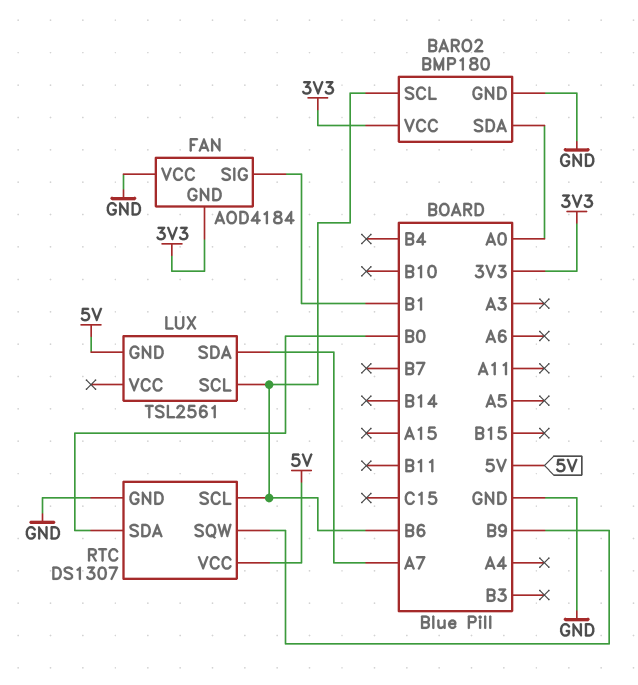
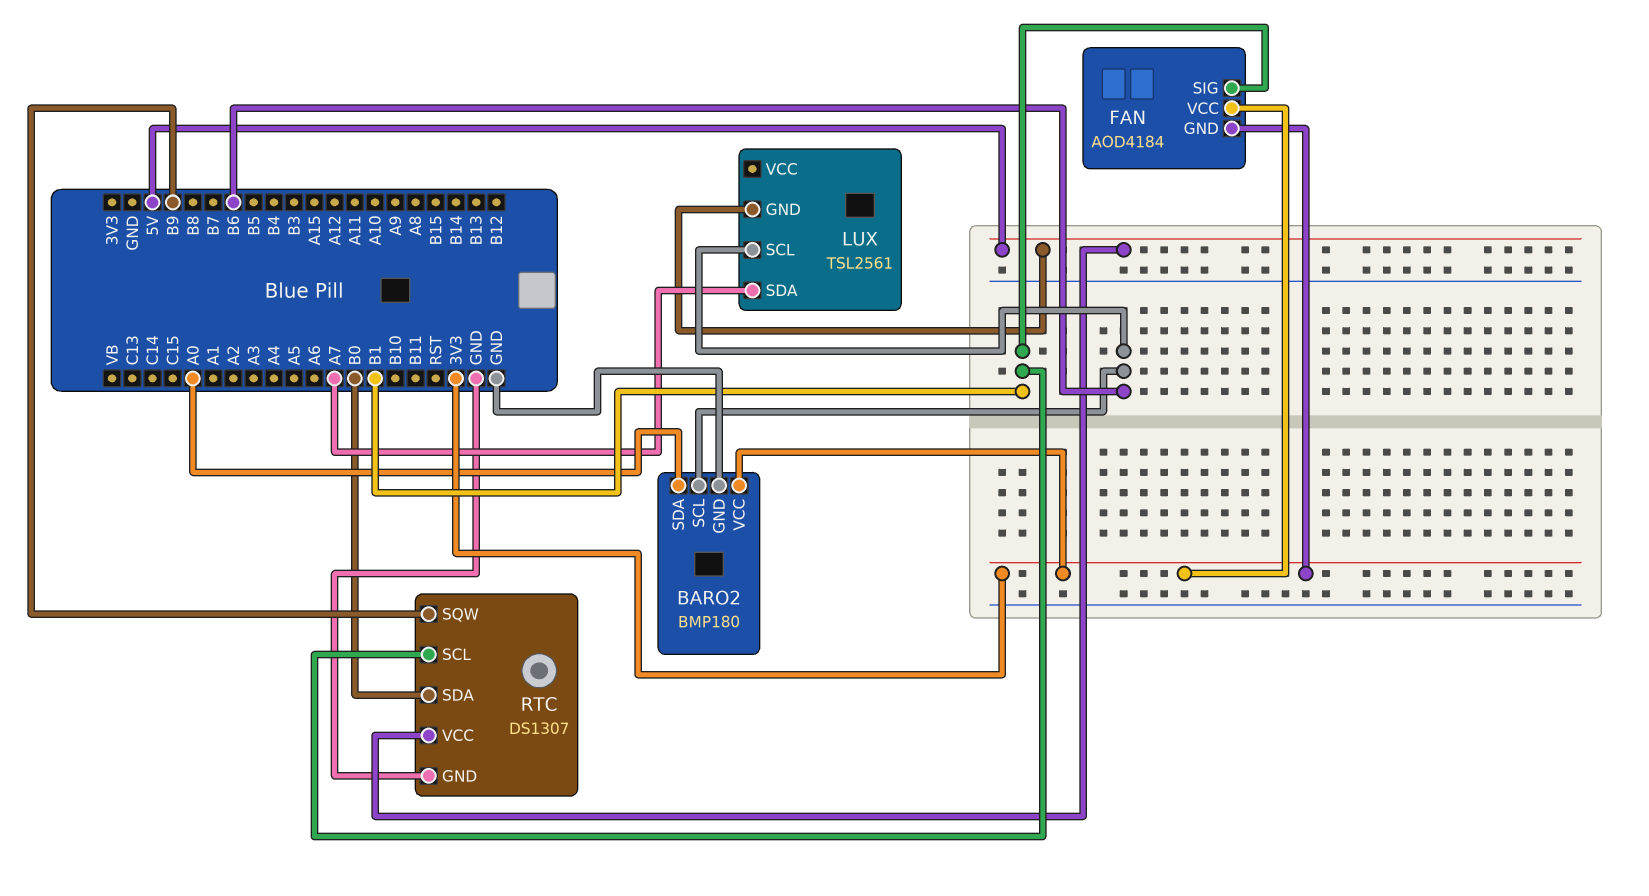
FAN pin VCC: GND -> 3V3
RTC pin SCL: B6 -> B1

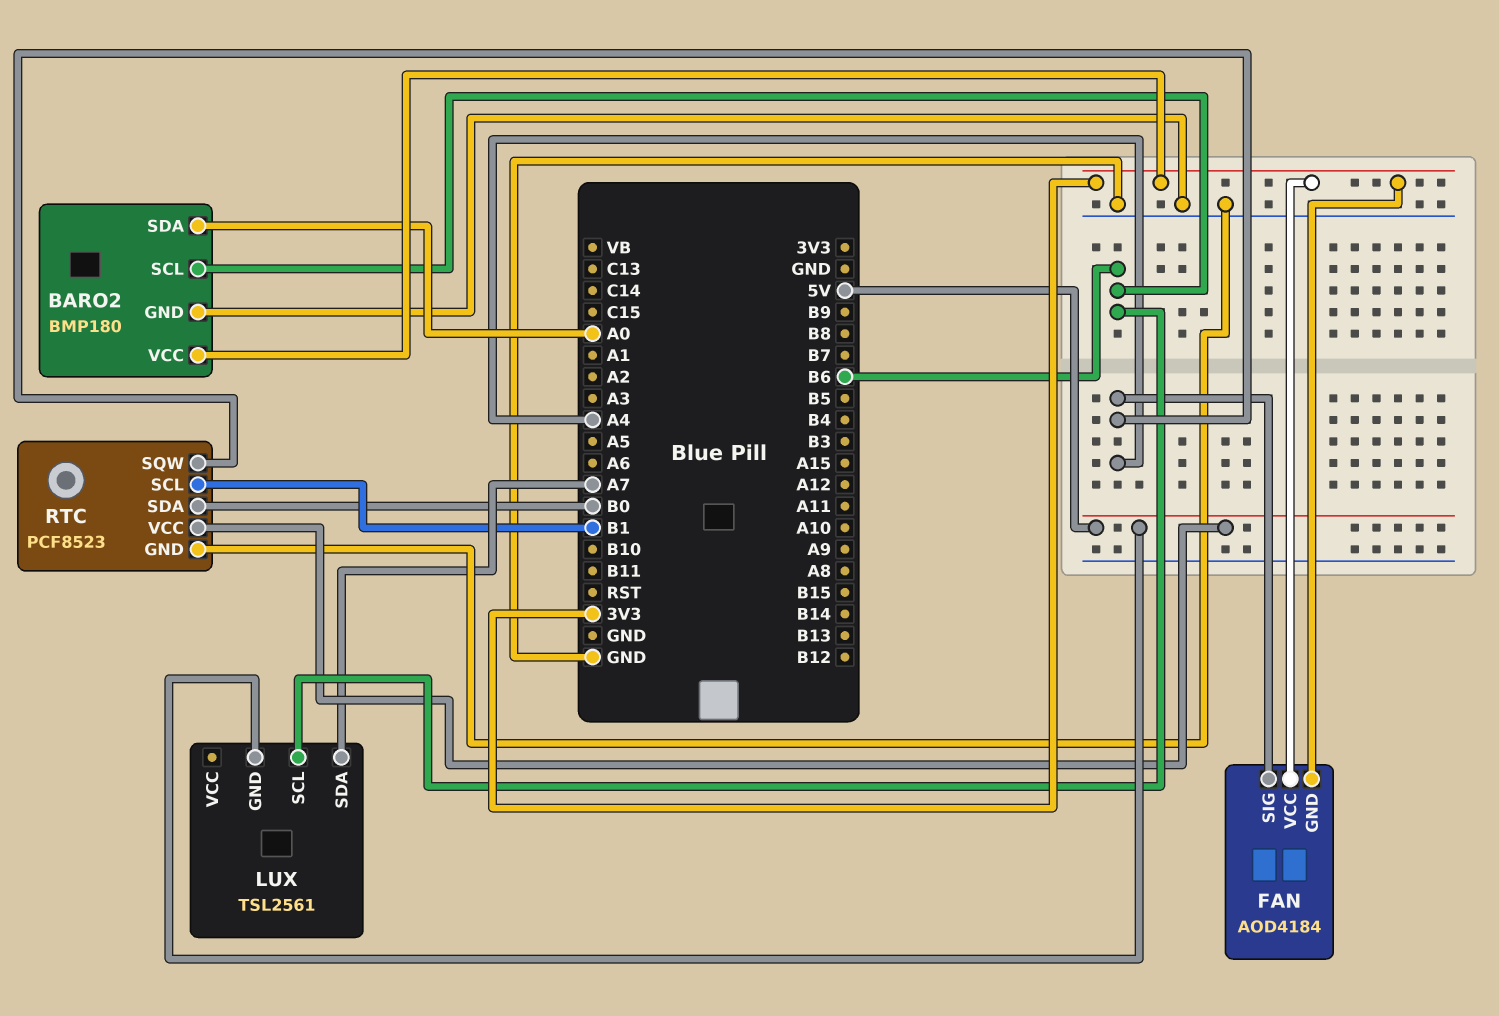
FAN pin SIG: B1 -> A4
RTC: DS1307 -> PCF8523
RTC pin SQW: B9 -> A4

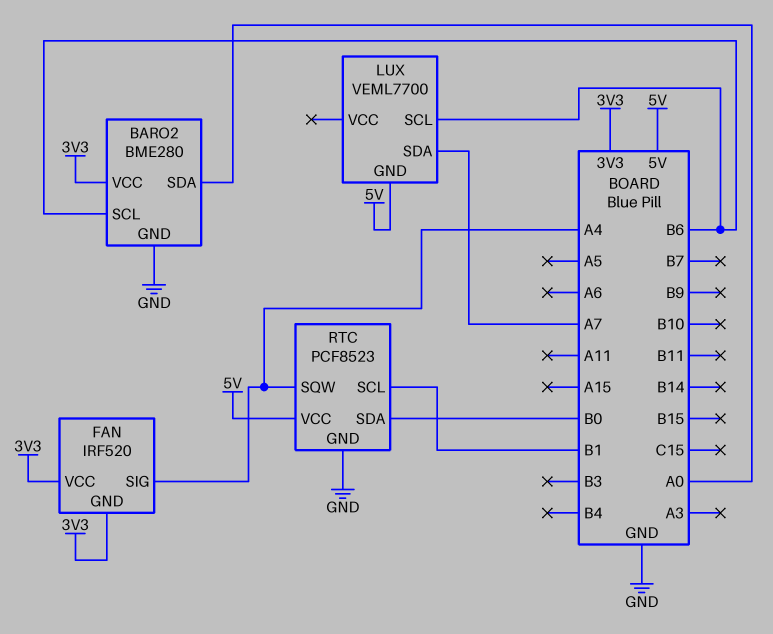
BARO2: BMP180 -> BME280
FAN: AOD4184 -> IRF520
LUX: TSL2561 -> VEML7700

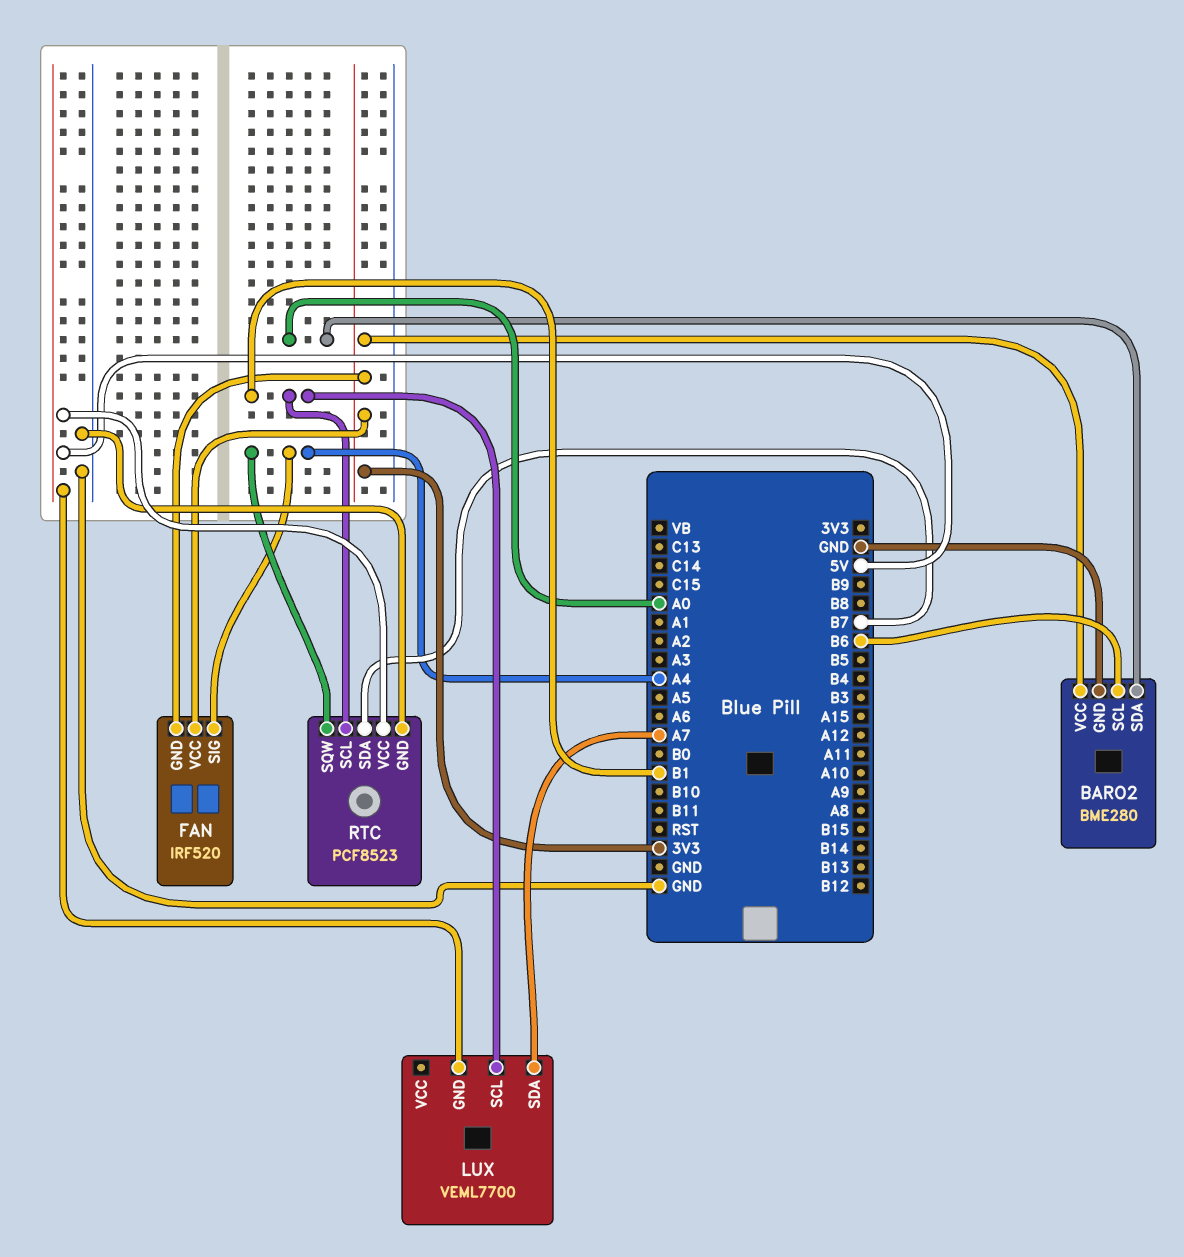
LUX pin SCL: B6 -> B1
RTC pin SDA: B0 -> B7

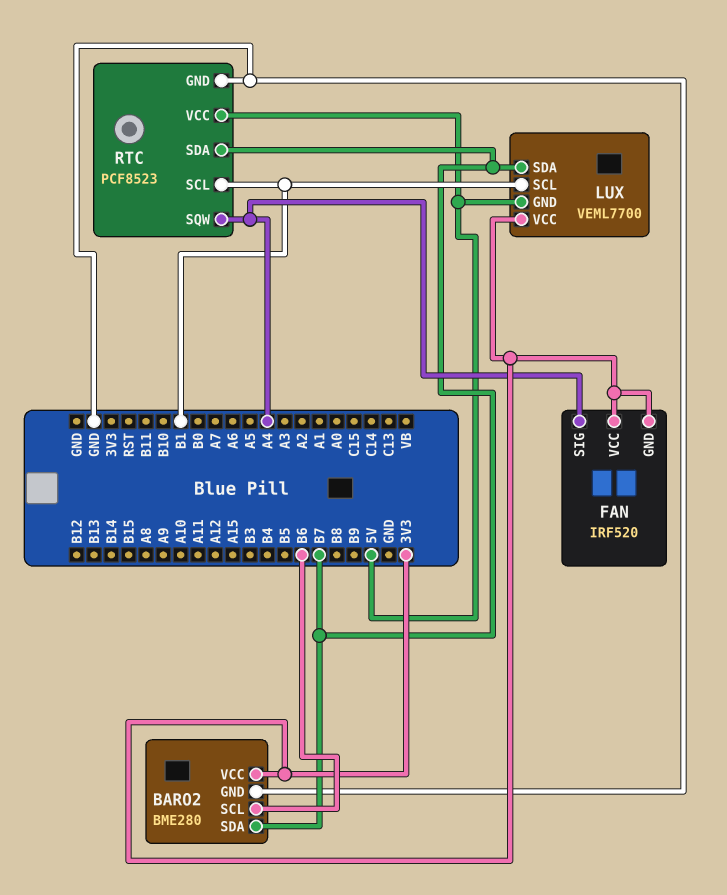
BARO2 pin SDA: A0 -> B7
LUX pin SDA: A7 -> B7
LUX pin VCC: none -> 3V3

